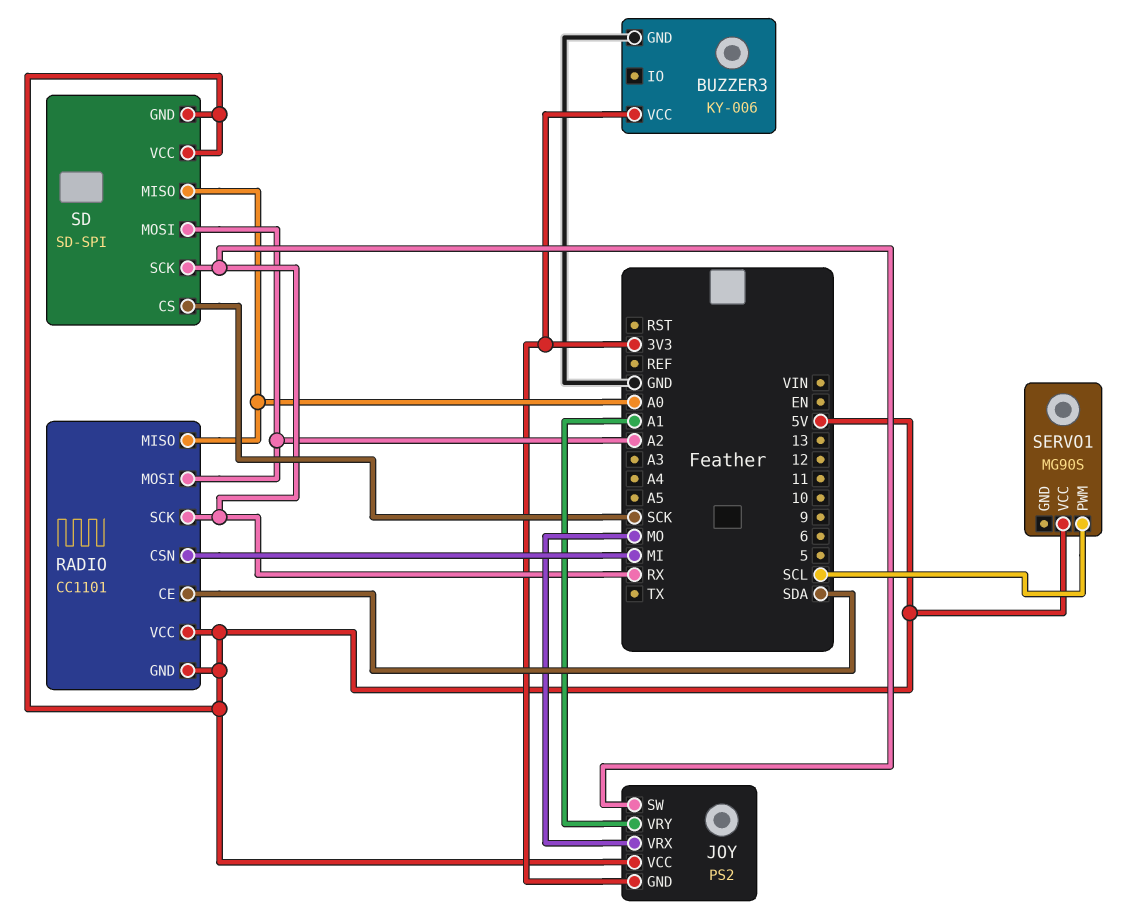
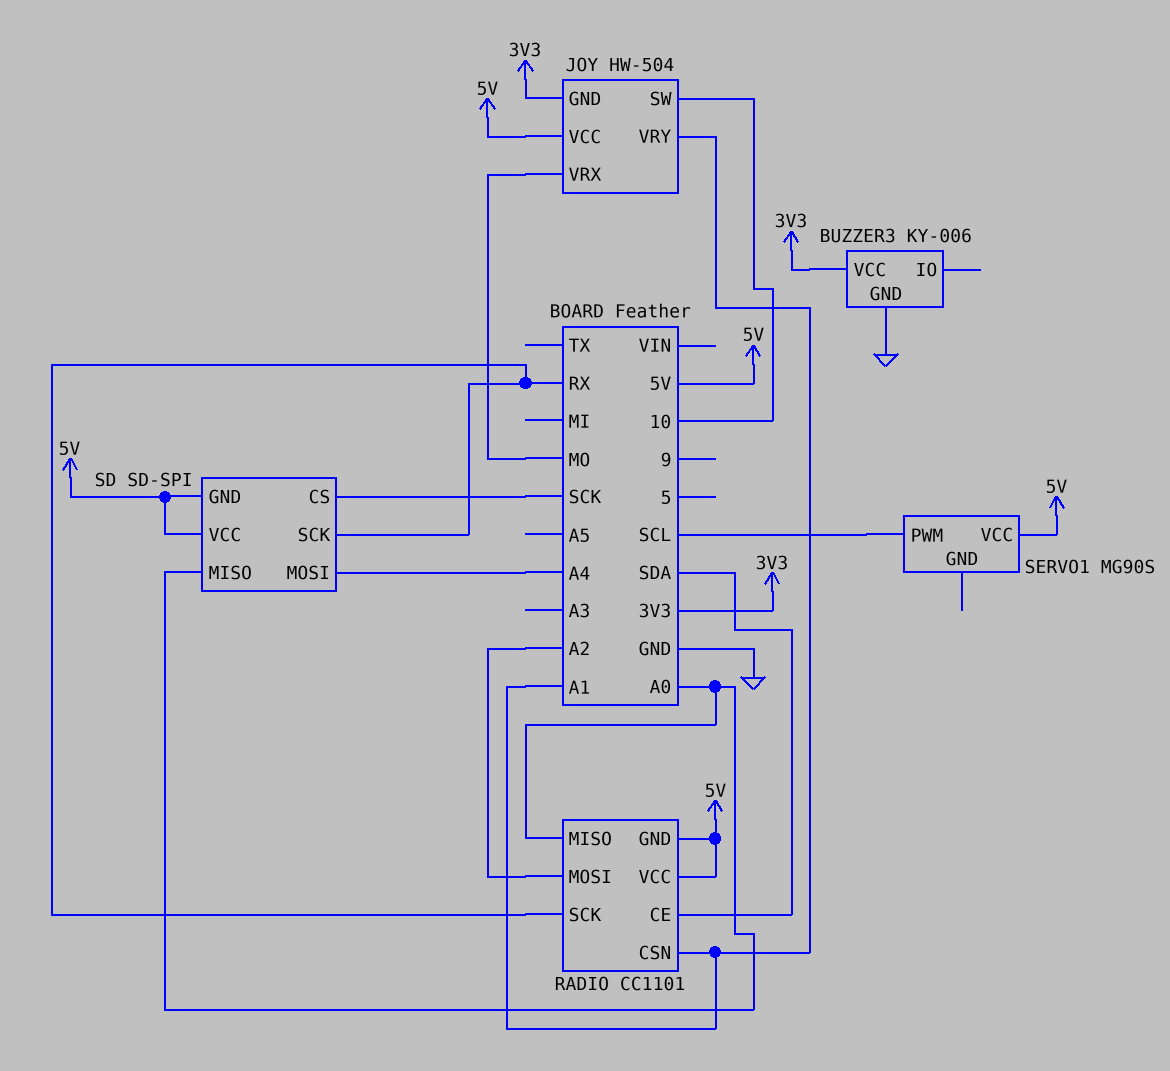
JOY: PS2 -> HW-504
JOY pin SW: RX -> 10
RADIO pin CSN: MI -> A1
SD pin MOSI: A2 -> A4

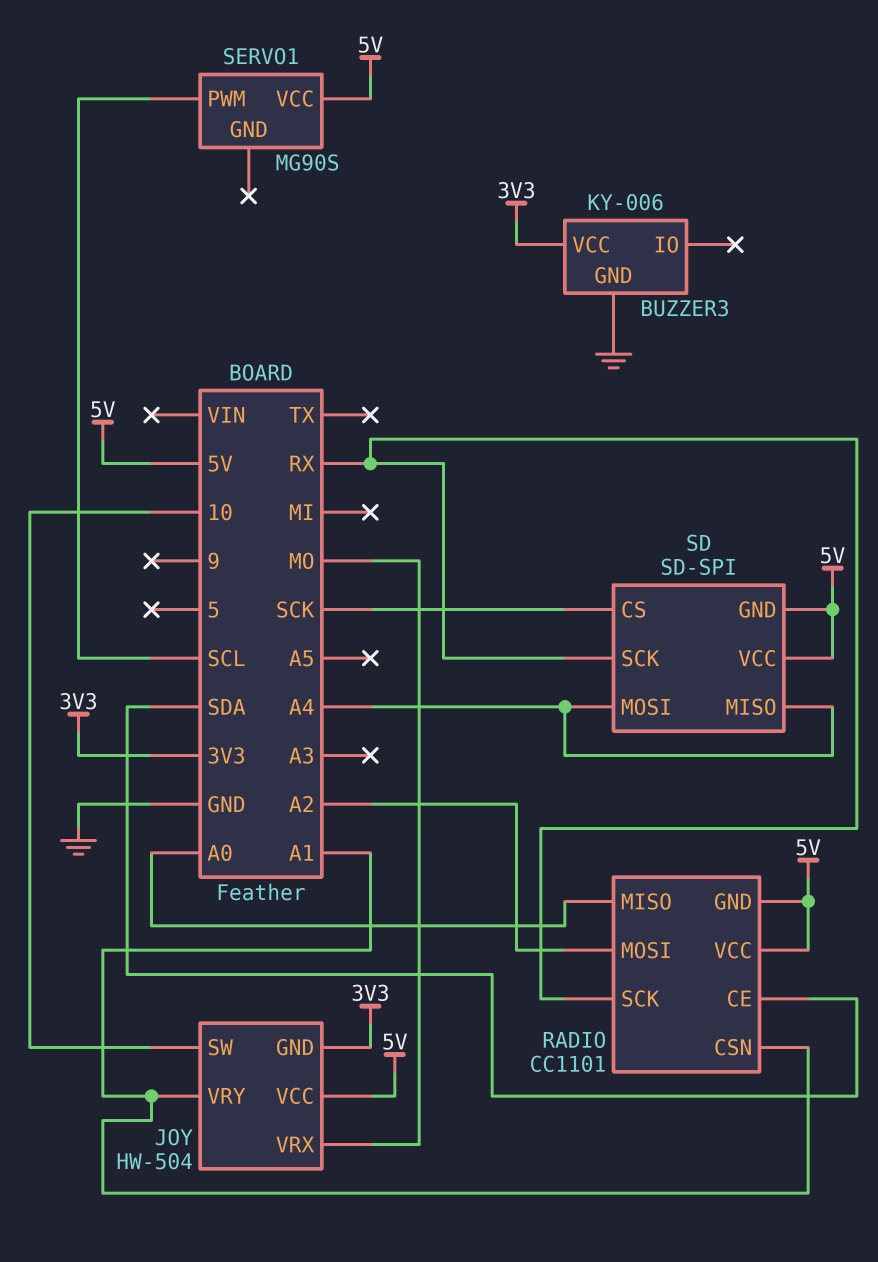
SD pin MISO: A0 -> A4

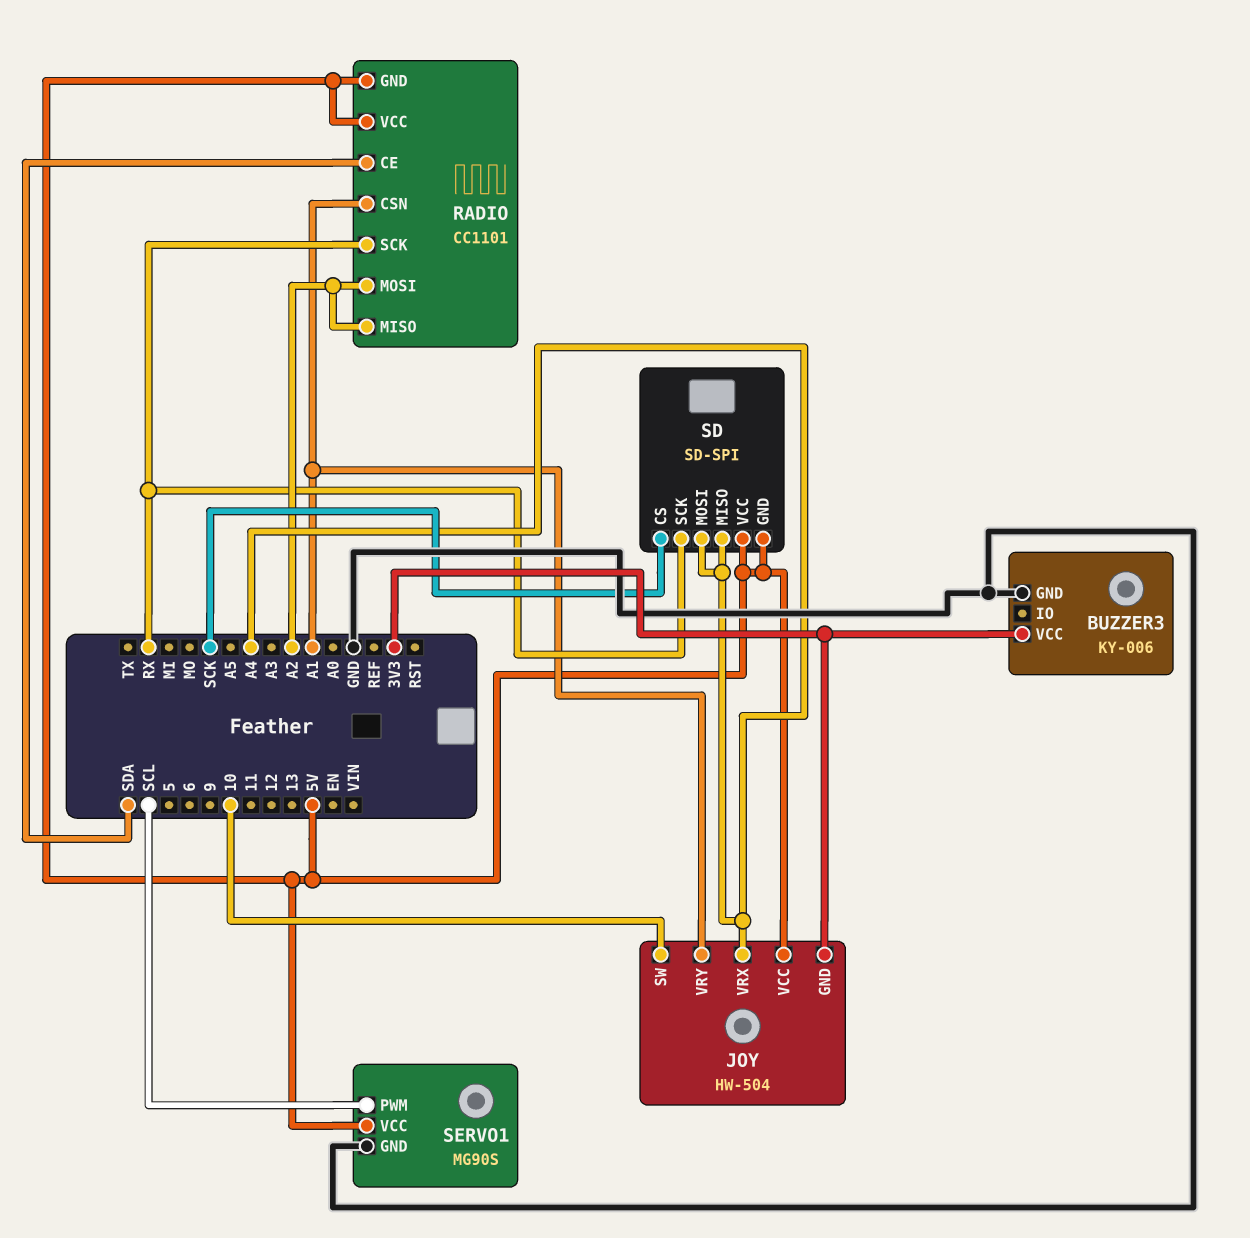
JOY pin VRX: MO -> A4
RADIO pin MISO: A0 -> A2
SERVO1 pin GND: none -> GND

